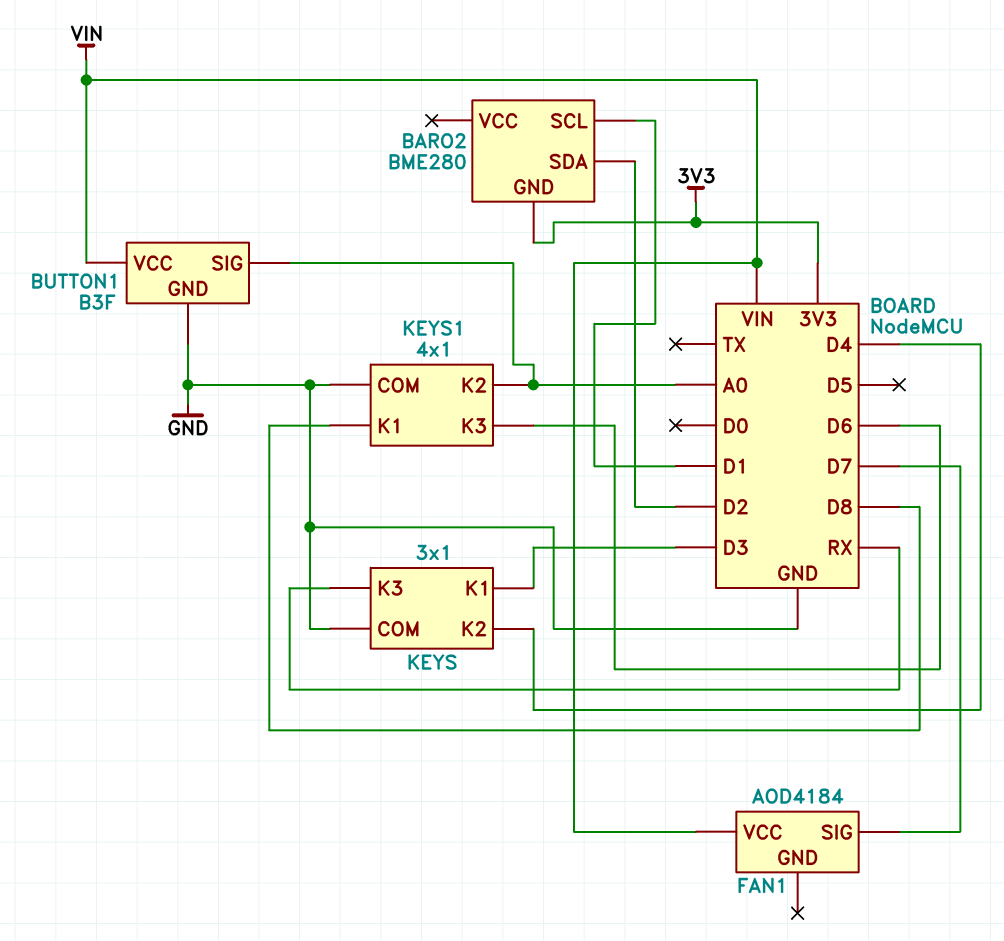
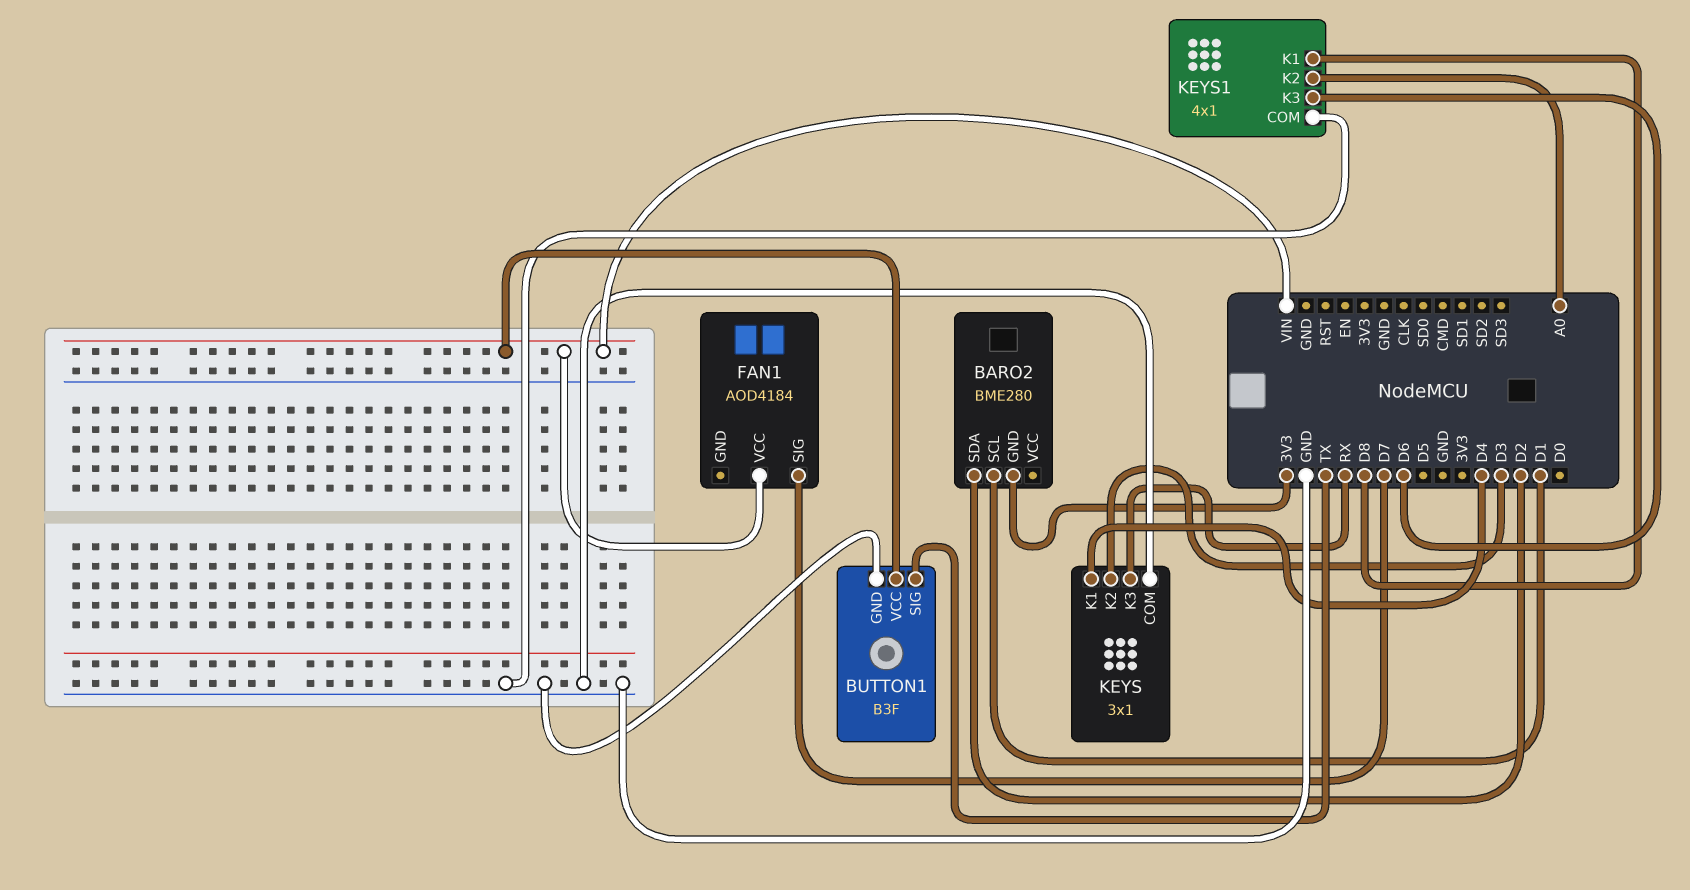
BUTTON1 pin SIG: A0 -> TX
KEYS pin K1: D3 -> D4
KEYS pin K2: D4 -> D3

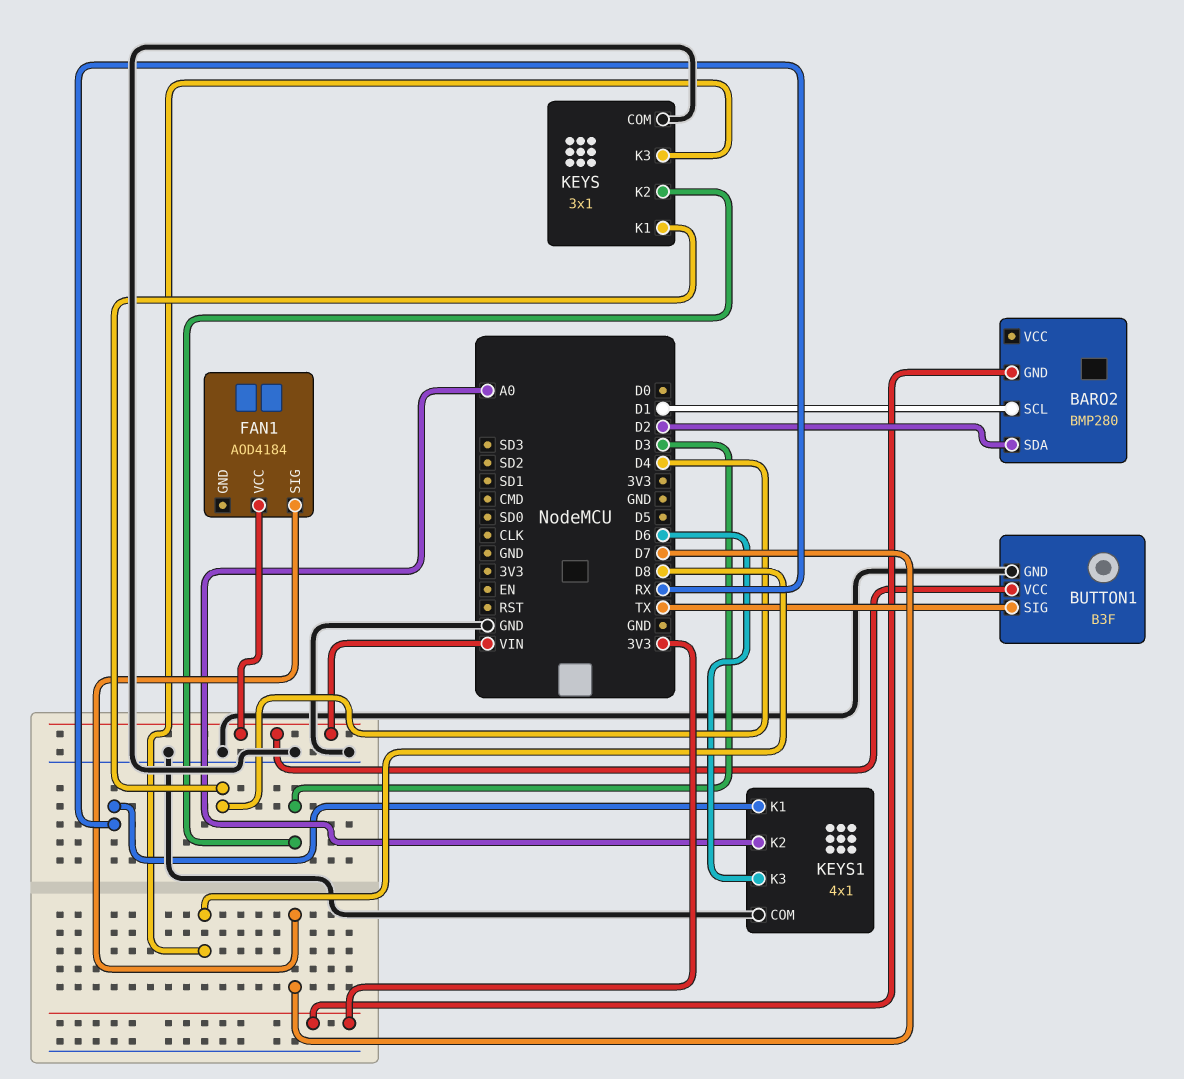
BARO2: BME280 -> BMP280
KEYS pin K3: RX -> D8
KEYS1 pin K1: D8 -> RX

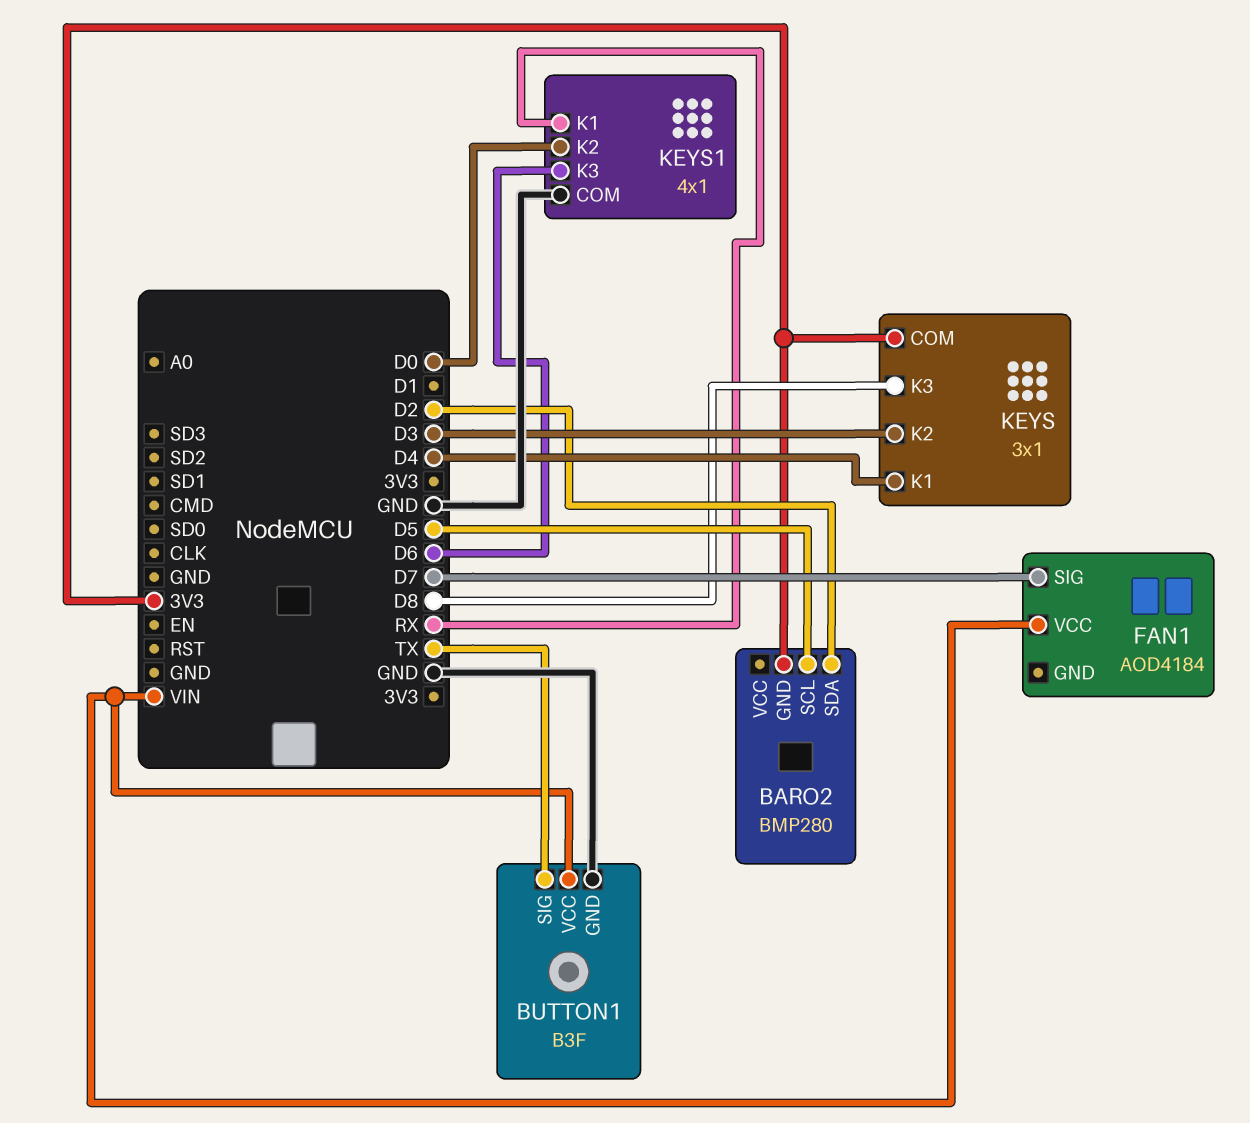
BARO2 pin SCL: D1 -> D5
KEYS pin COM: GND -> 3V3
KEYS1 pin K2: A0 -> D0

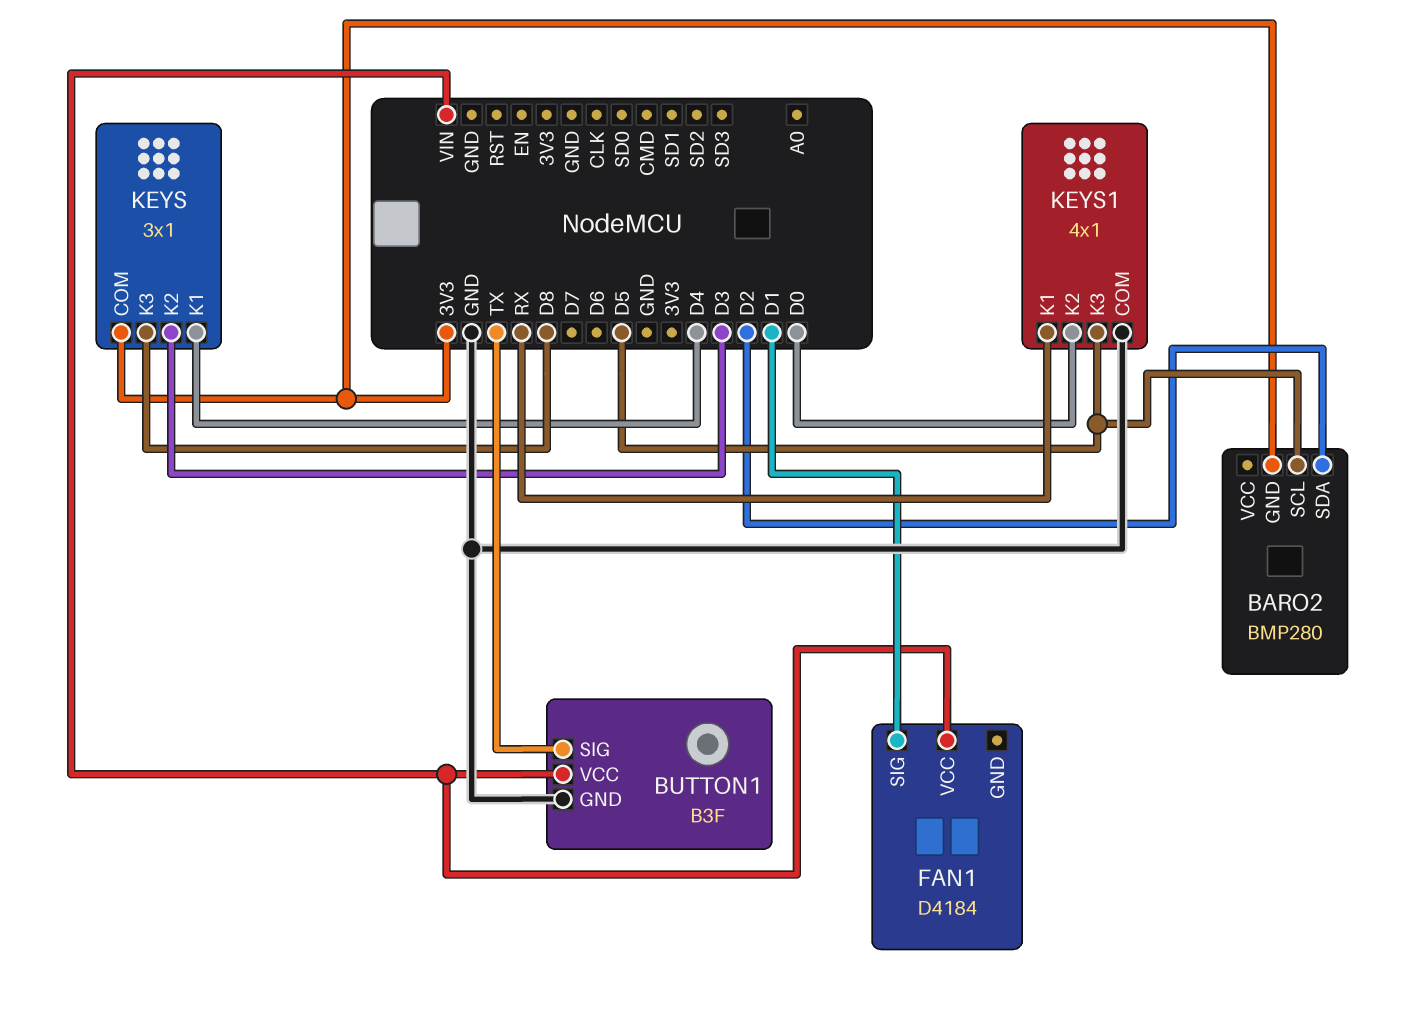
FAN1: AOD4184 -> D4184
FAN1 pin SIG: D7 -> D1
KEYS1 pin K3: D6 -> D5

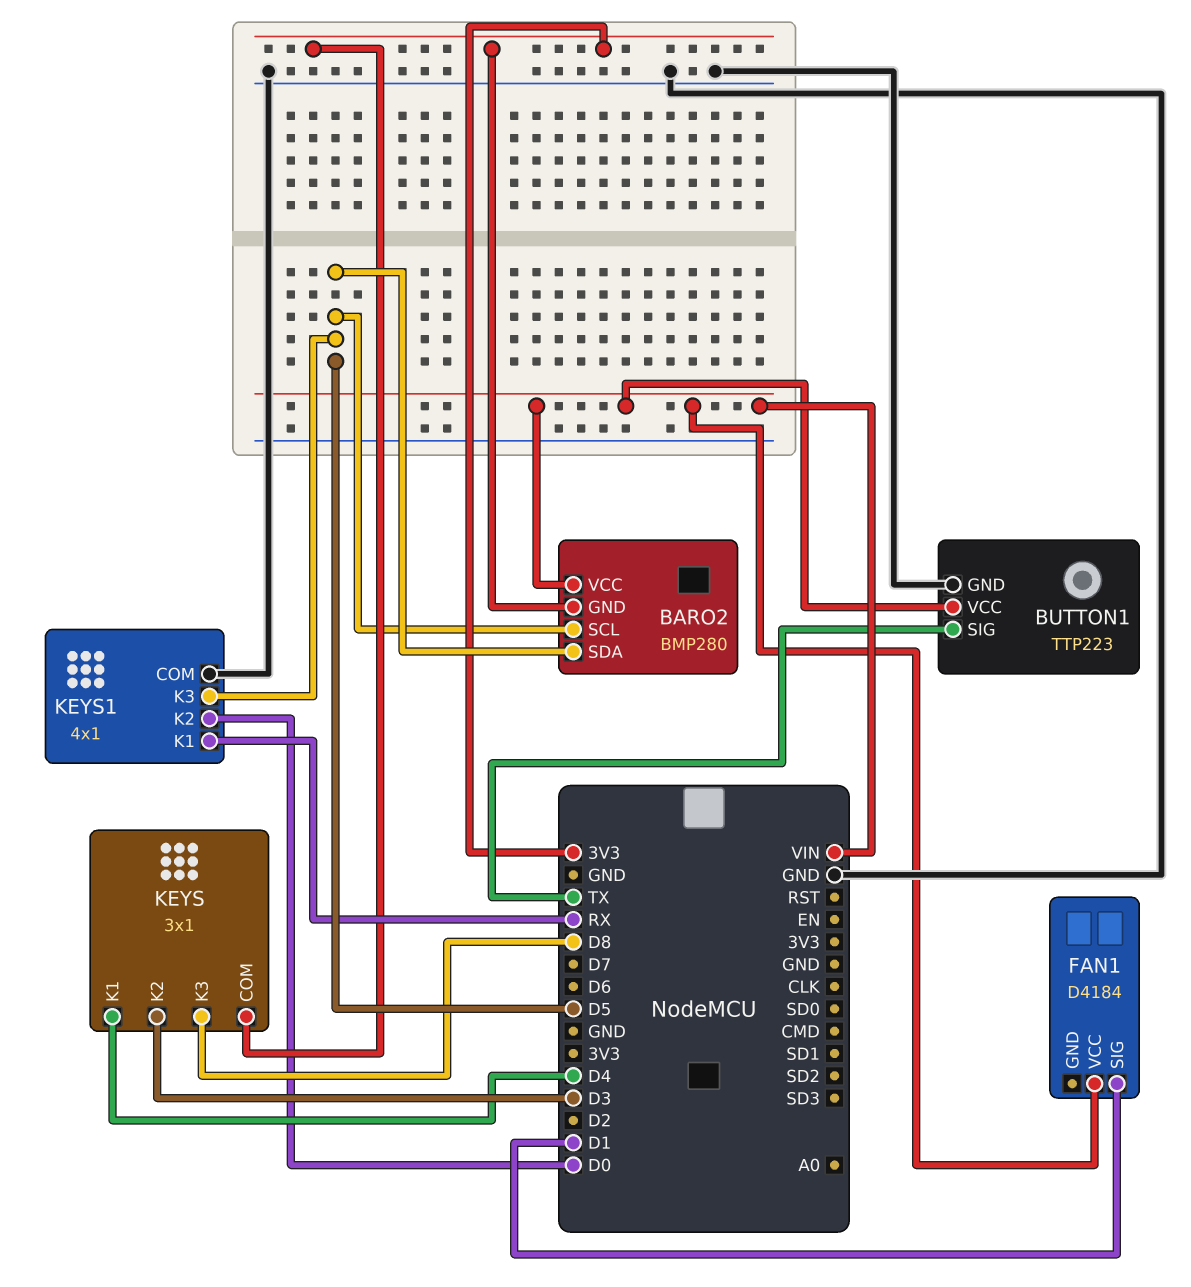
BARO2 pin SDA: D2 -> D5
BARO2 pin VCC: none -> VIN
BUTTON1: B3F -> TTP223

